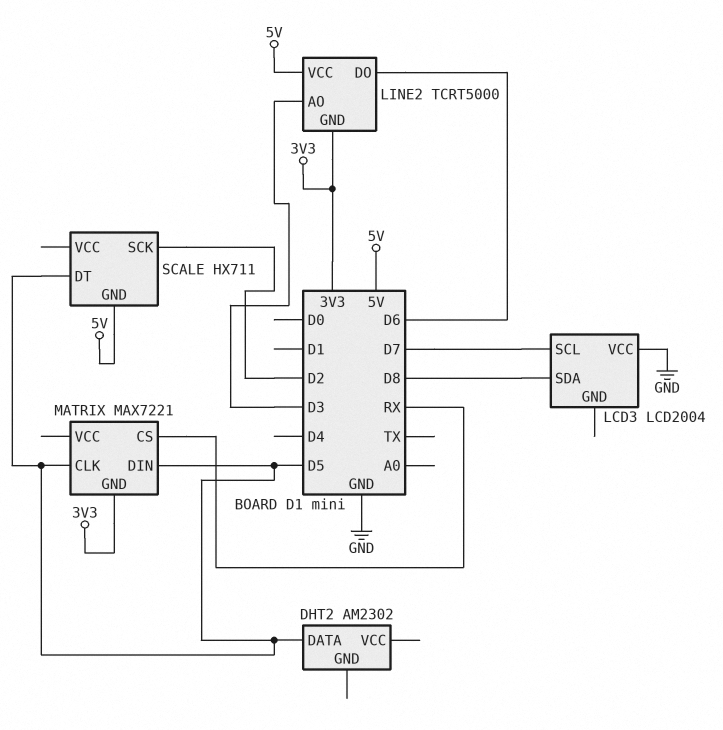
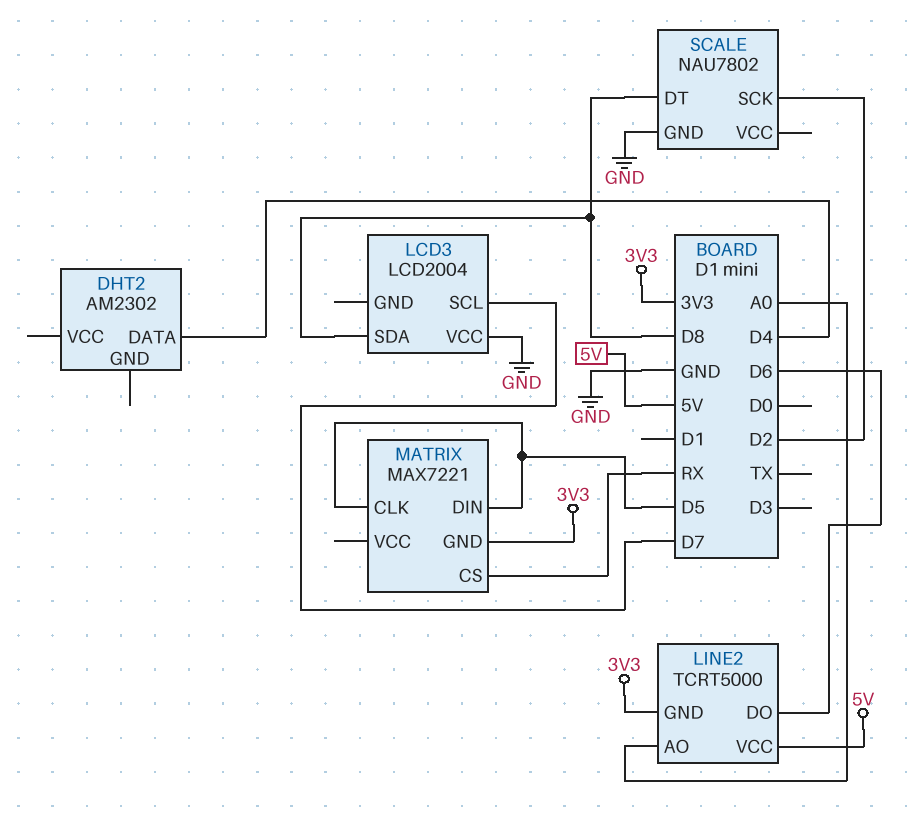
DHT2 pin DATA: D5 -> D4
LINE2 pin AO: D3 -> A0
SCALE: HX711 -> NAU7802
SCALE pin DT: D5 -> D8
SCALE pin GND: 5V -> GND

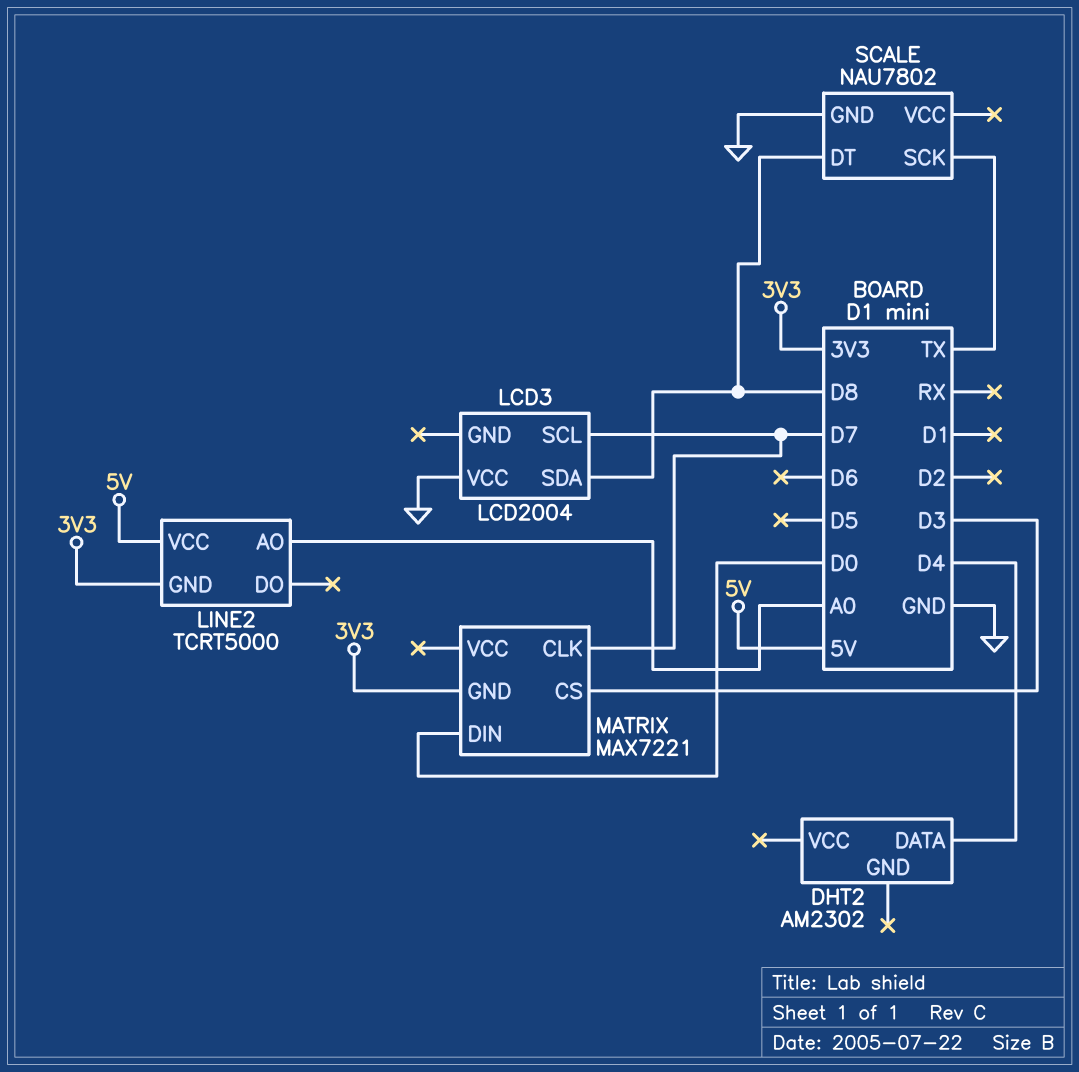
LINE2 pin DO: D6 -> none
MATRIX pin CLK: D5 -> D7
MATRIX pin CS: RX -> D3
MATRIX pin DIN: D5 -> D0
SCALE pin SCK: D2 -> TX

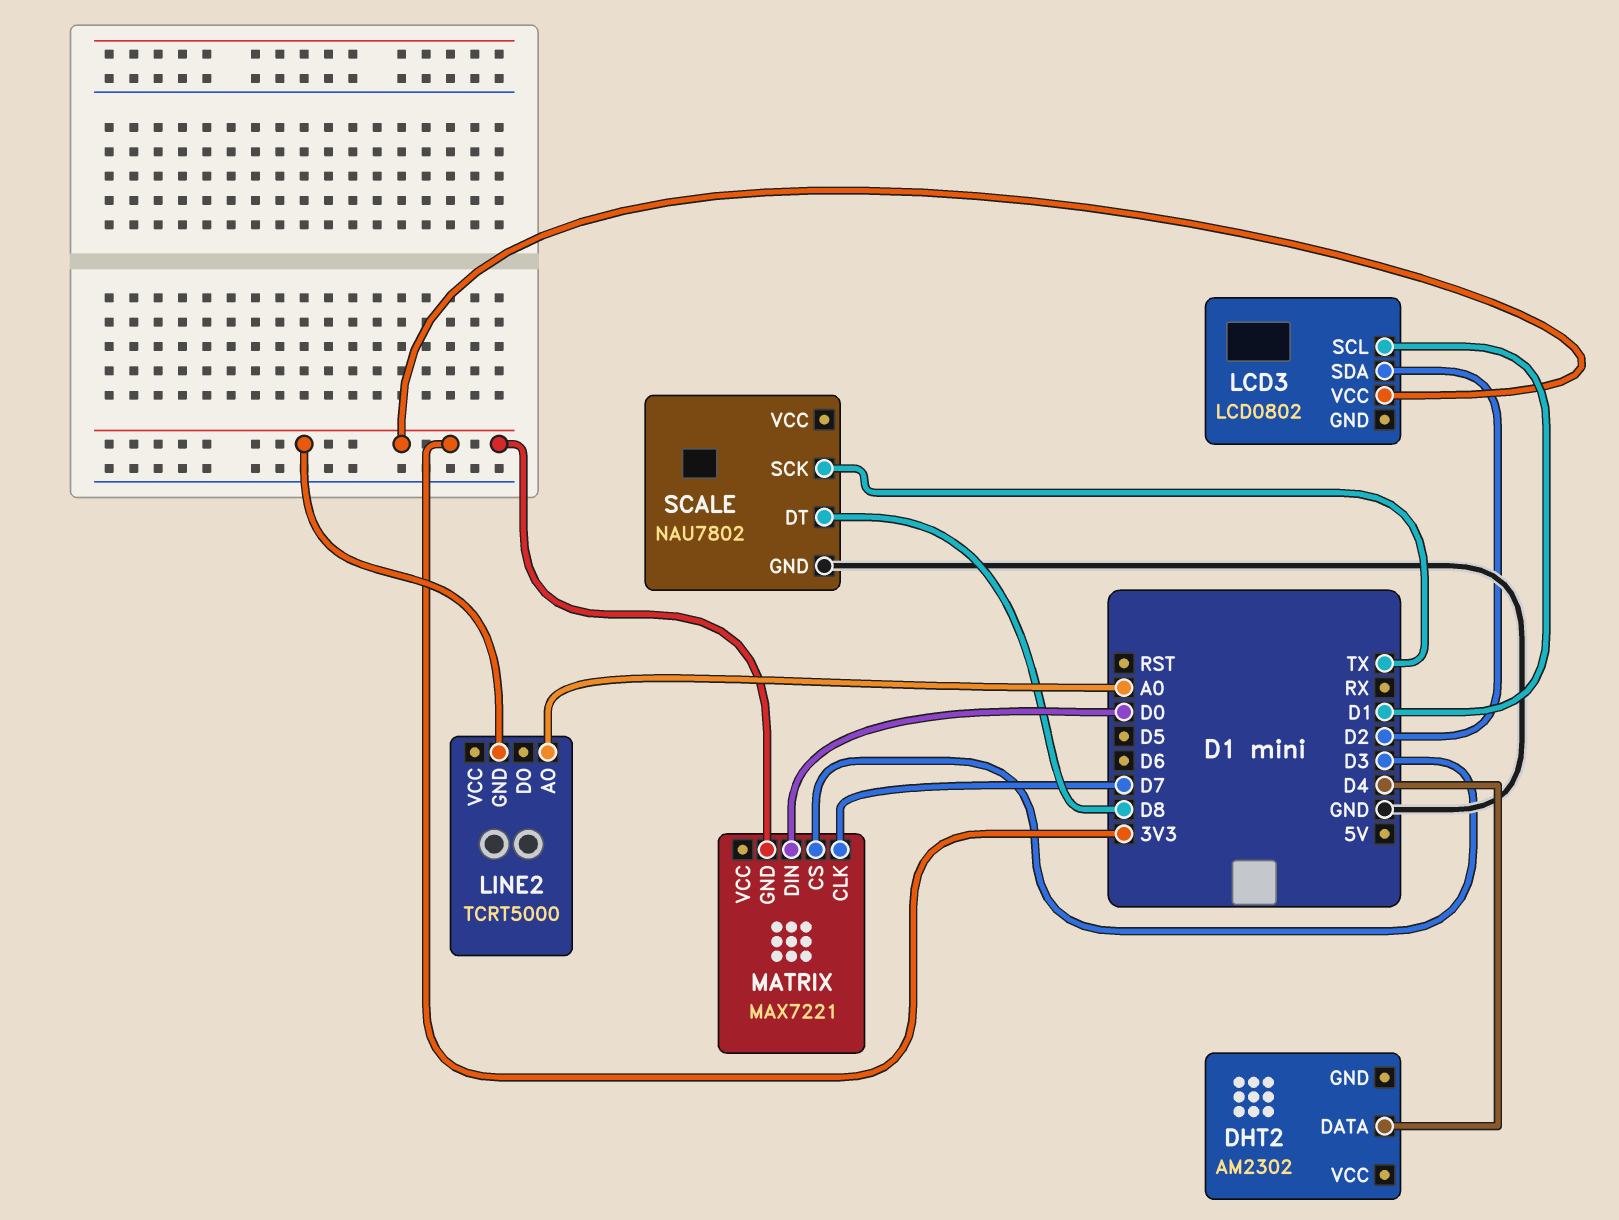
LCD3: LCD2004 -> LCD0802
LCD3 pin SCL: D7 -> D1
LCD3 pin SDA: D8 -> D2
LCD3 pin VCC: GND -> 3V3
LINE2 pin VCC: 5V -> none

